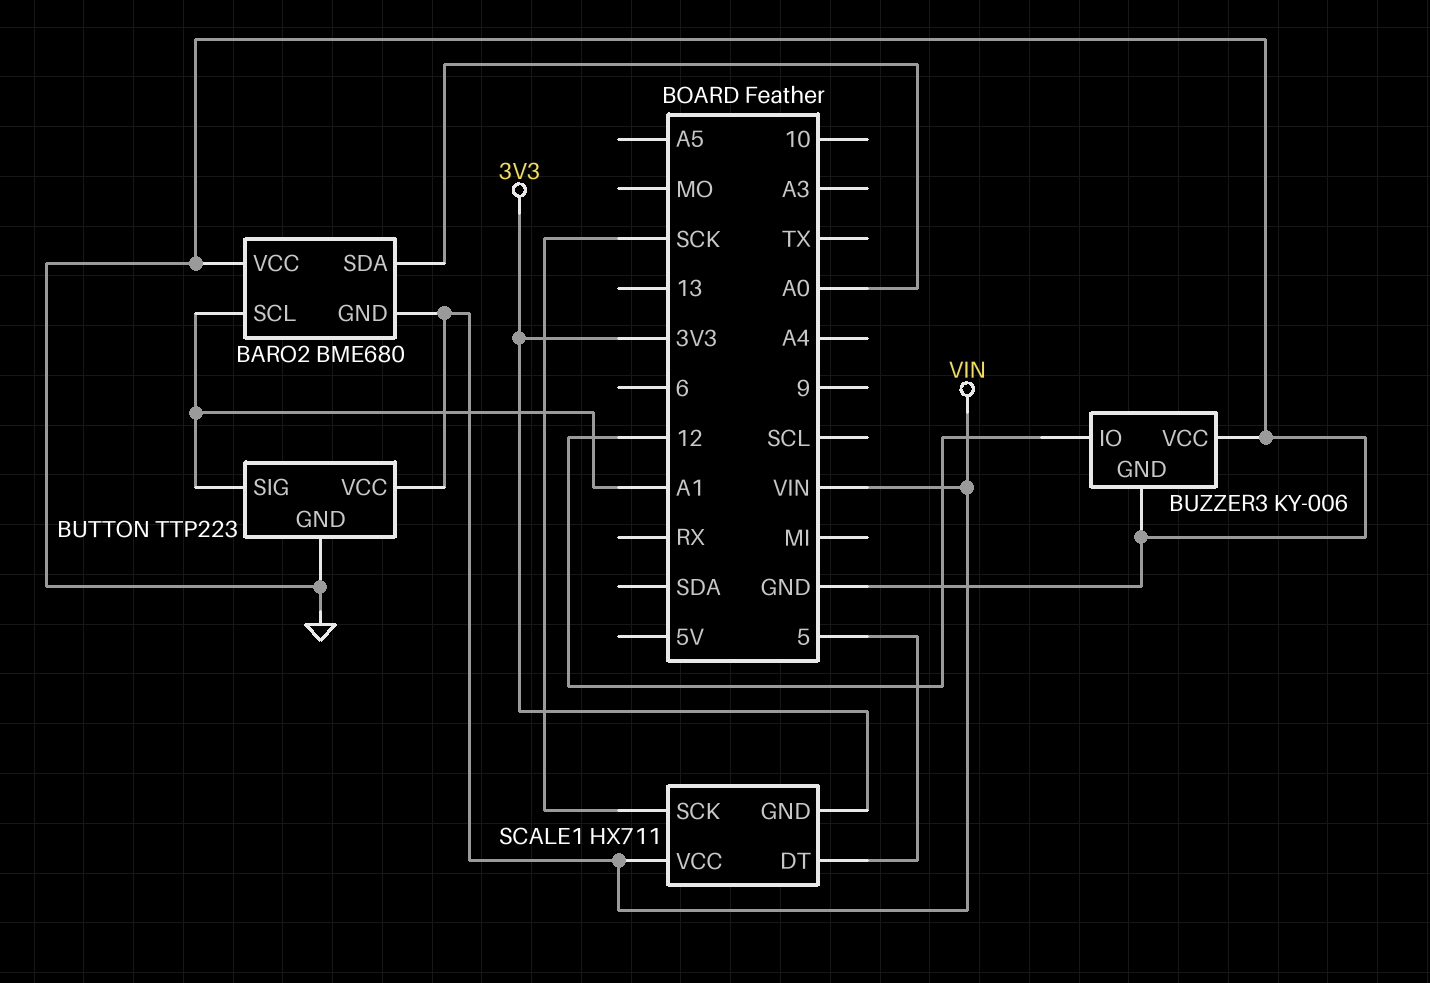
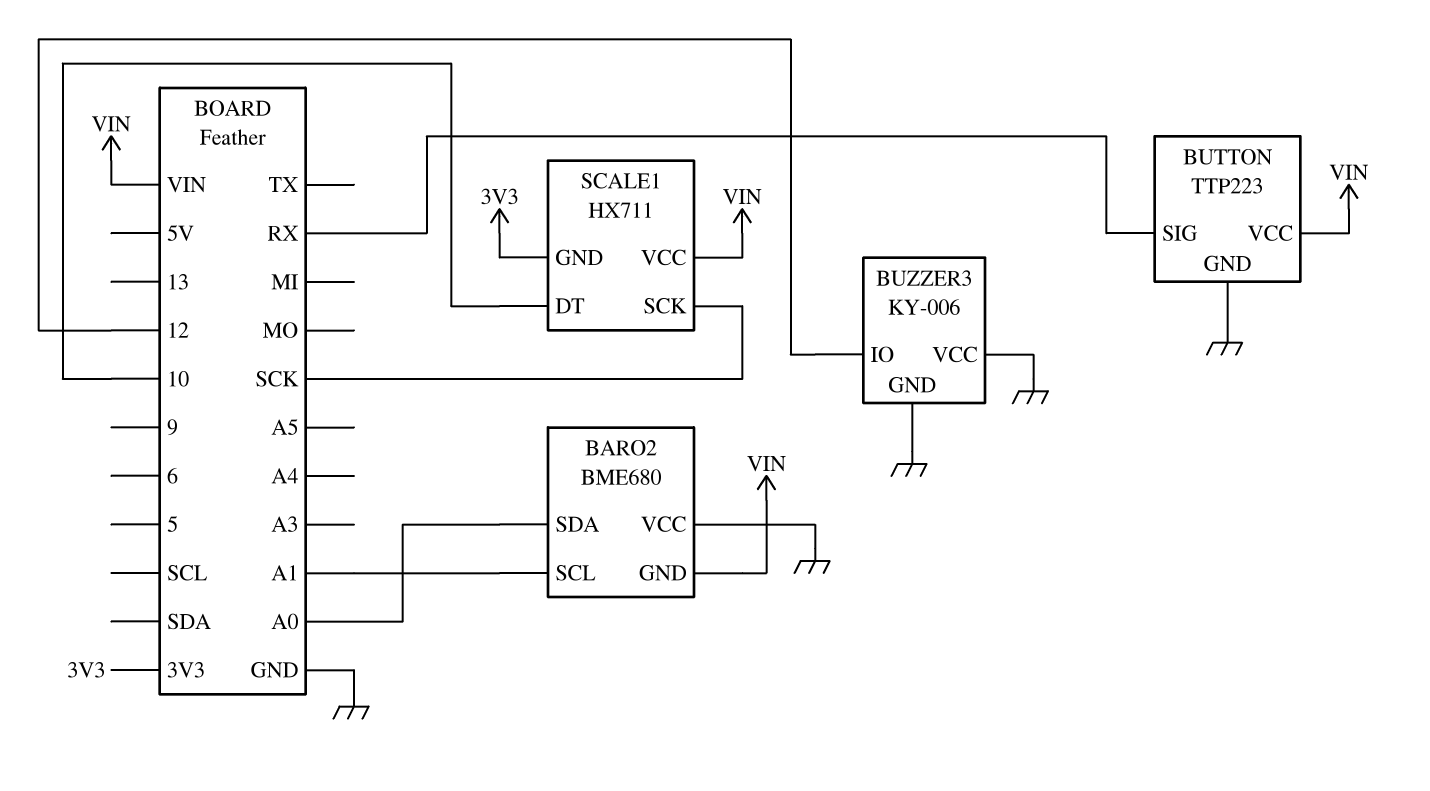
BUTTON pin SIG: A1 -> RX
SCALE1 pin DT: 5 -> 10

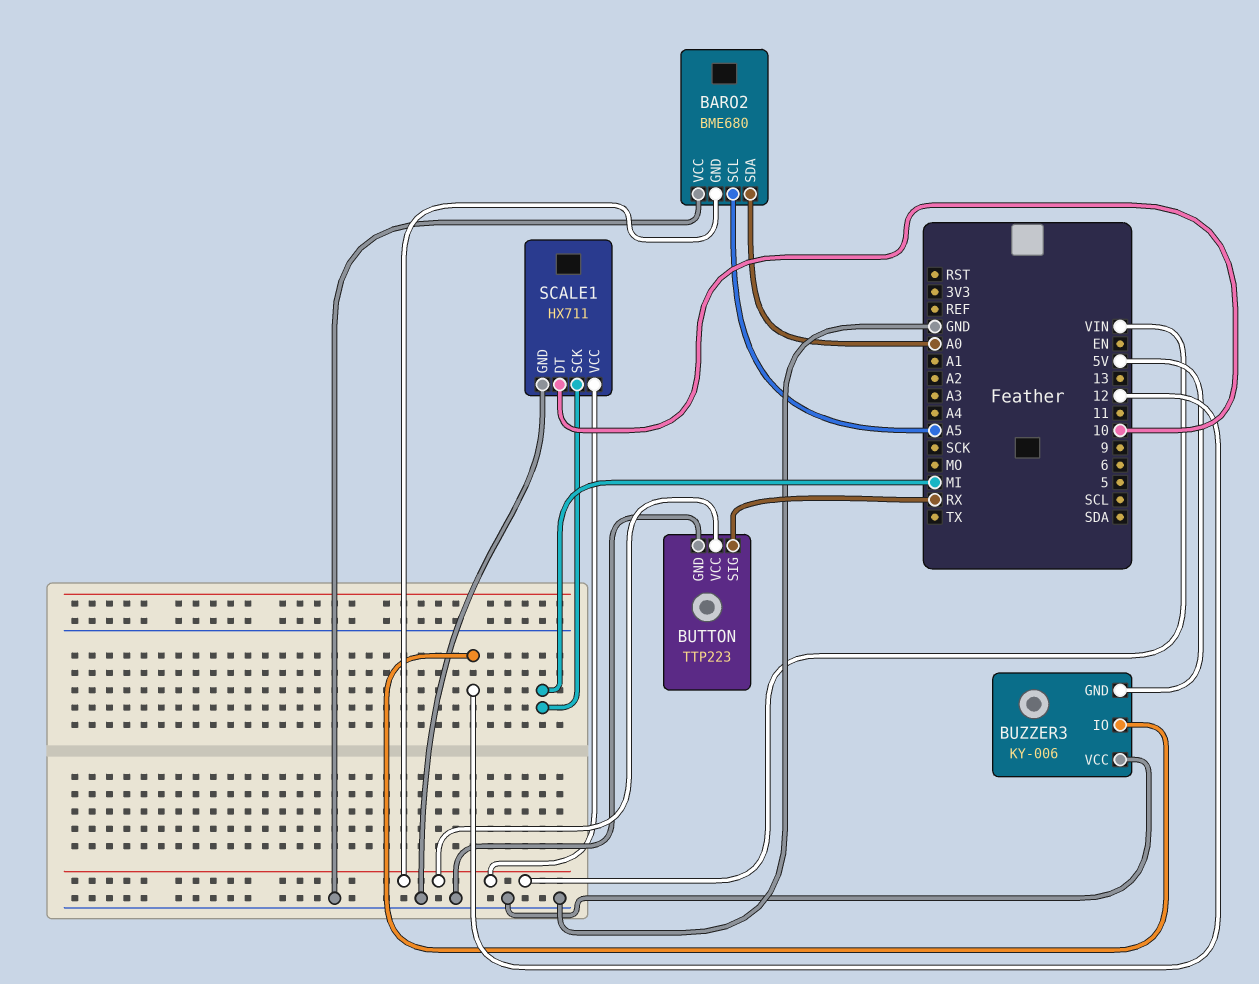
BARO2 pin SCL: A1 -> A5
BUZZER3 pin GND: GND -> 5V
SCALE1 pin GND: 3V3 -> GND
SCALE1 pin SCK: SCK -> MI

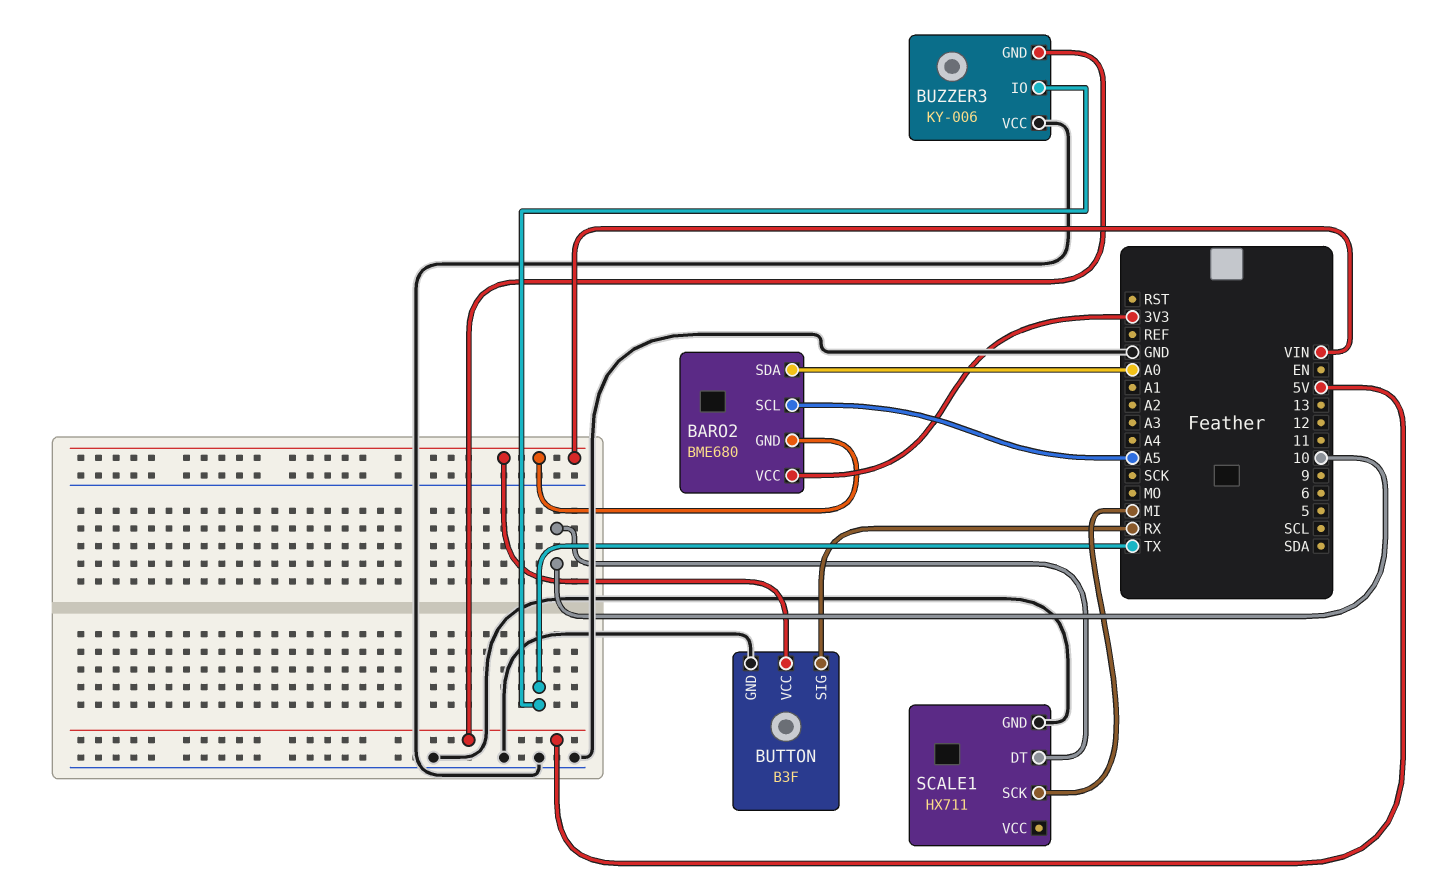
BARO2 pin VCC: GND -> 3V3
BUTTON: TTP223 -> B3F
BUZZER3 pin IO: 12 -> TX
SCALE1 pin VCC: VIN -> none

